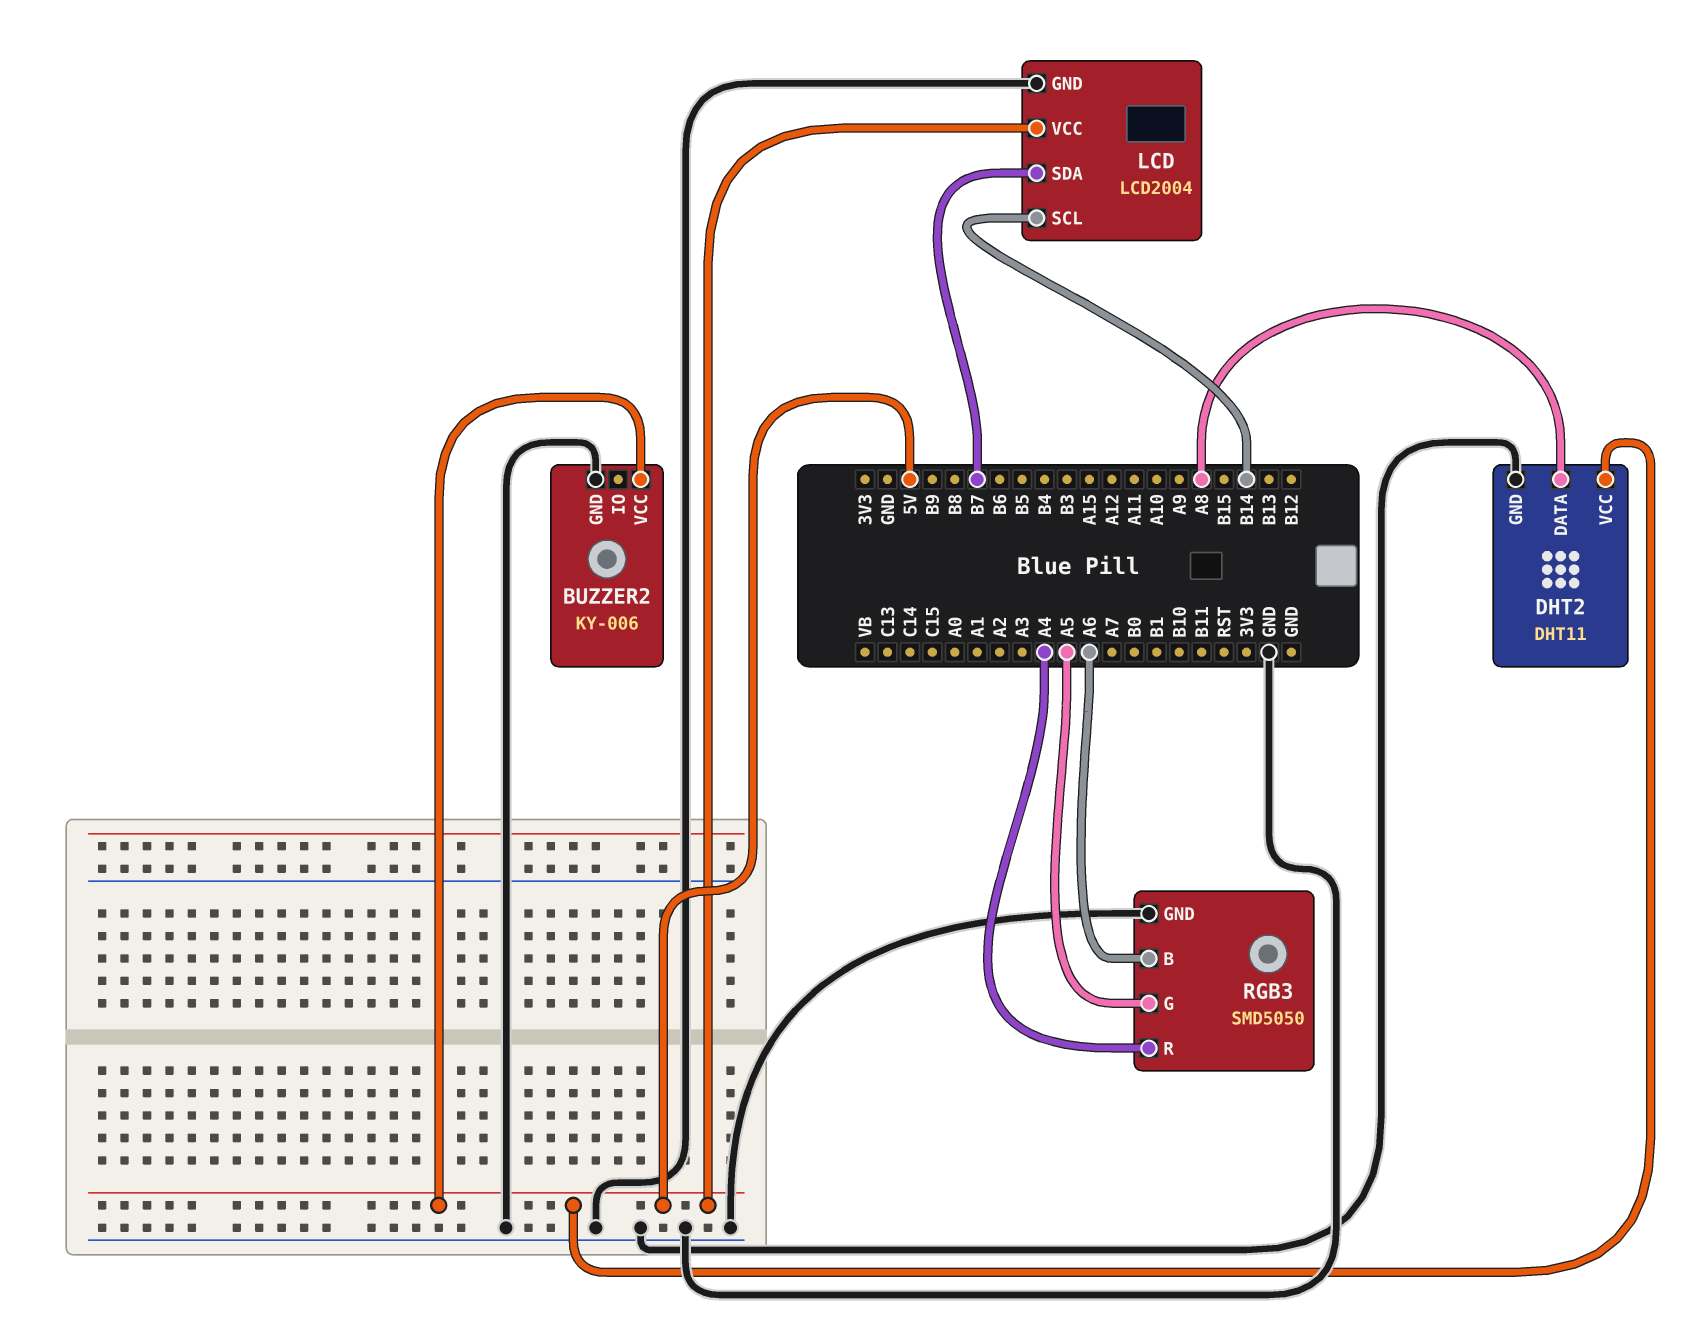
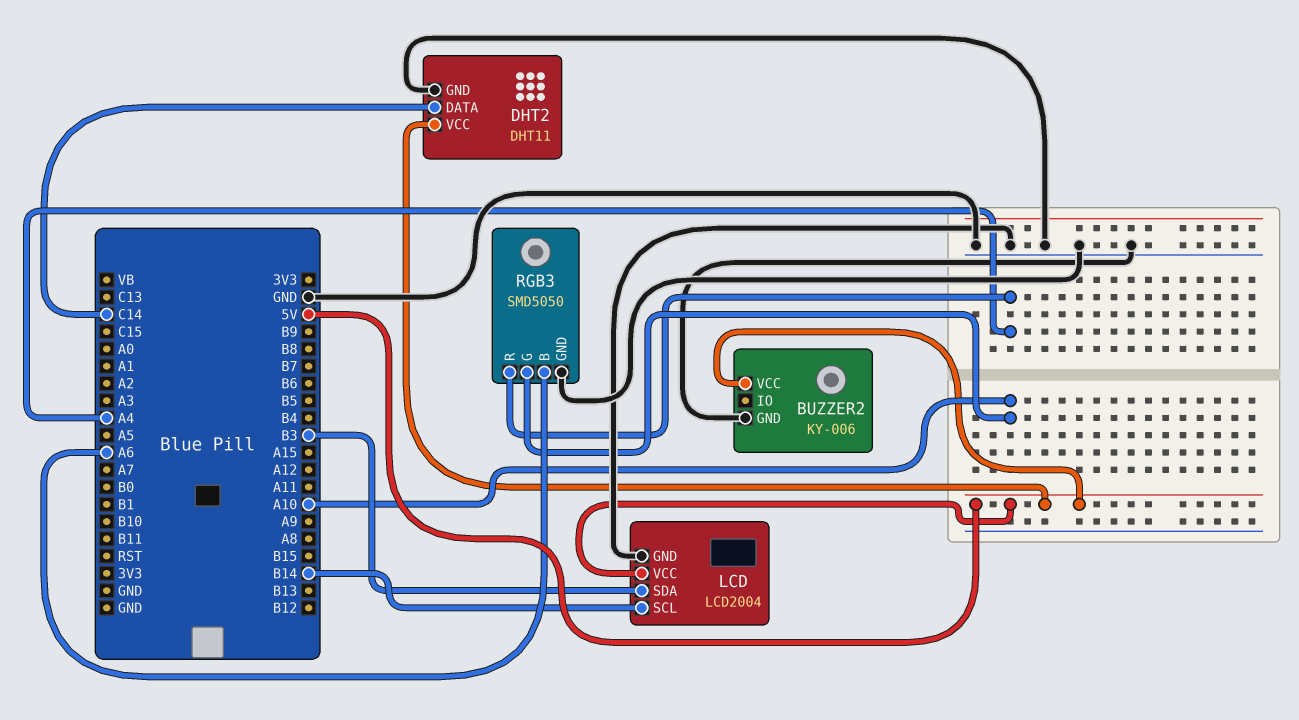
DHT2 pin DATA: A8 -> C14
LCD pin SDA: B7 -> B3
RGB3 pin G: A5 -> A10

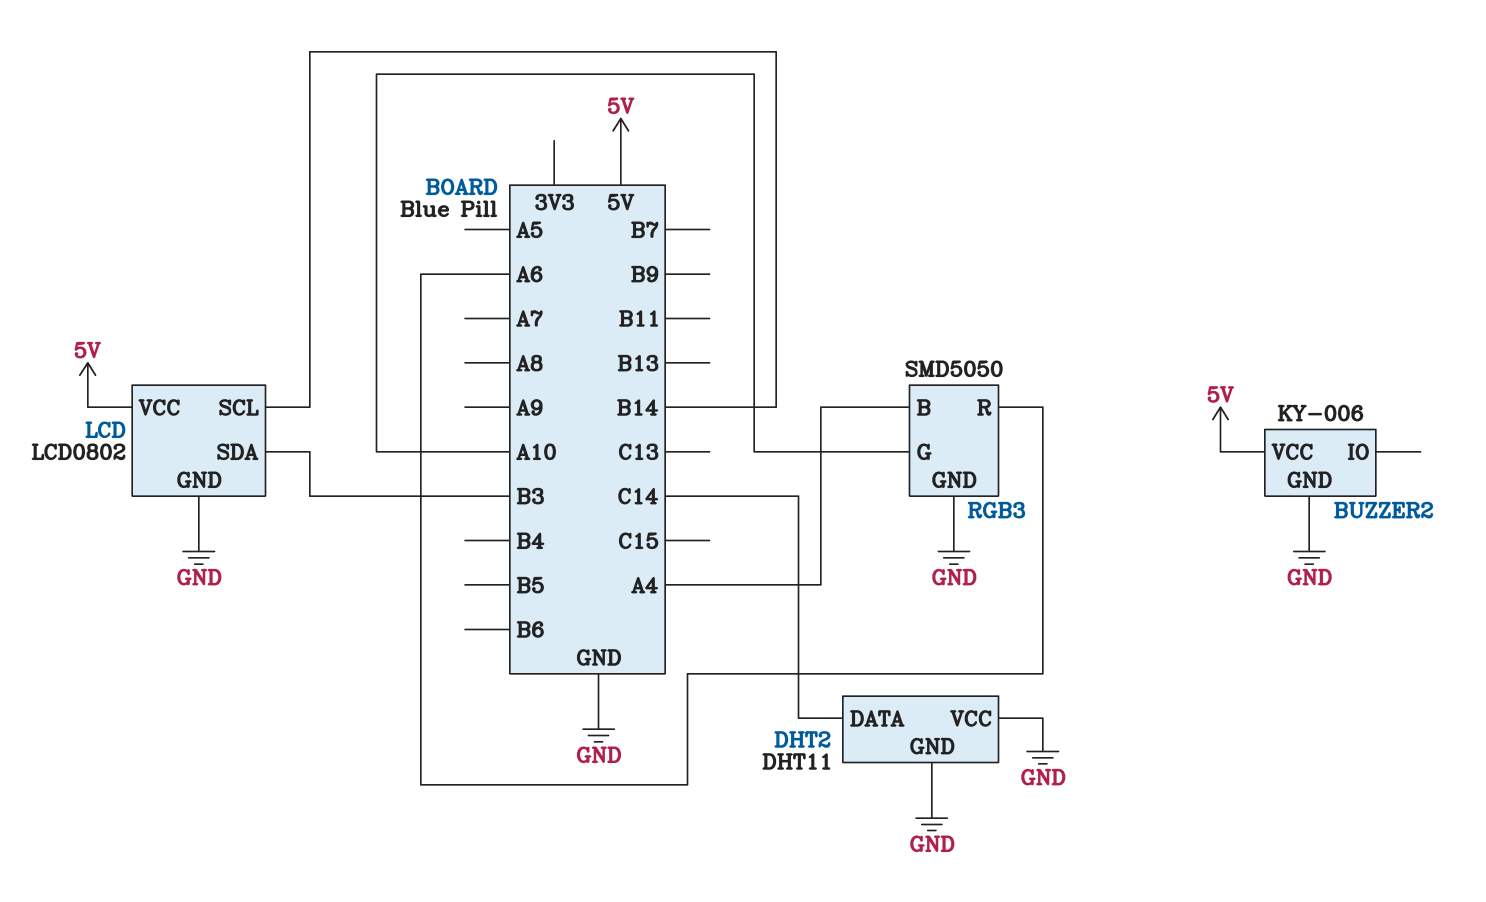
DHT2 pin VCC: 5V -> GND
LCD: LCD2004 -> LCD0802
RGB3 pin B: A6 -> A4
RGB3 pin R: A4 -> A6

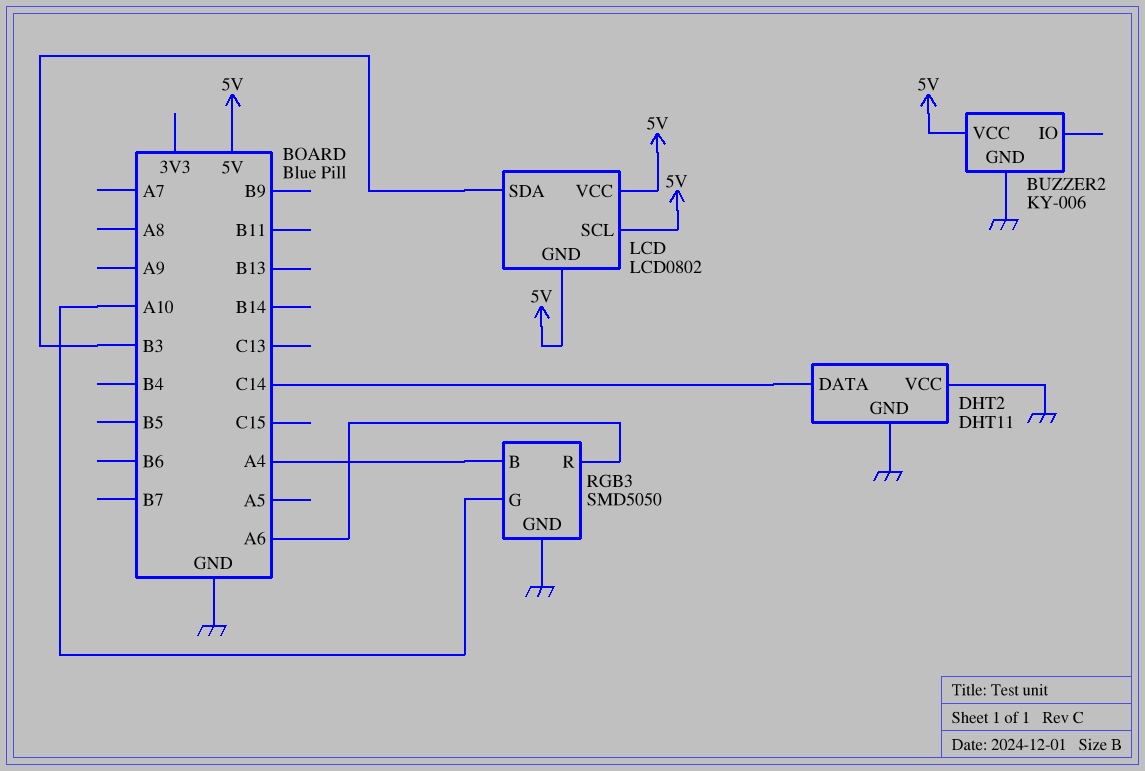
LCD pin GND: GND -> 5V
LCD pin SCL: B14 -> 5V

